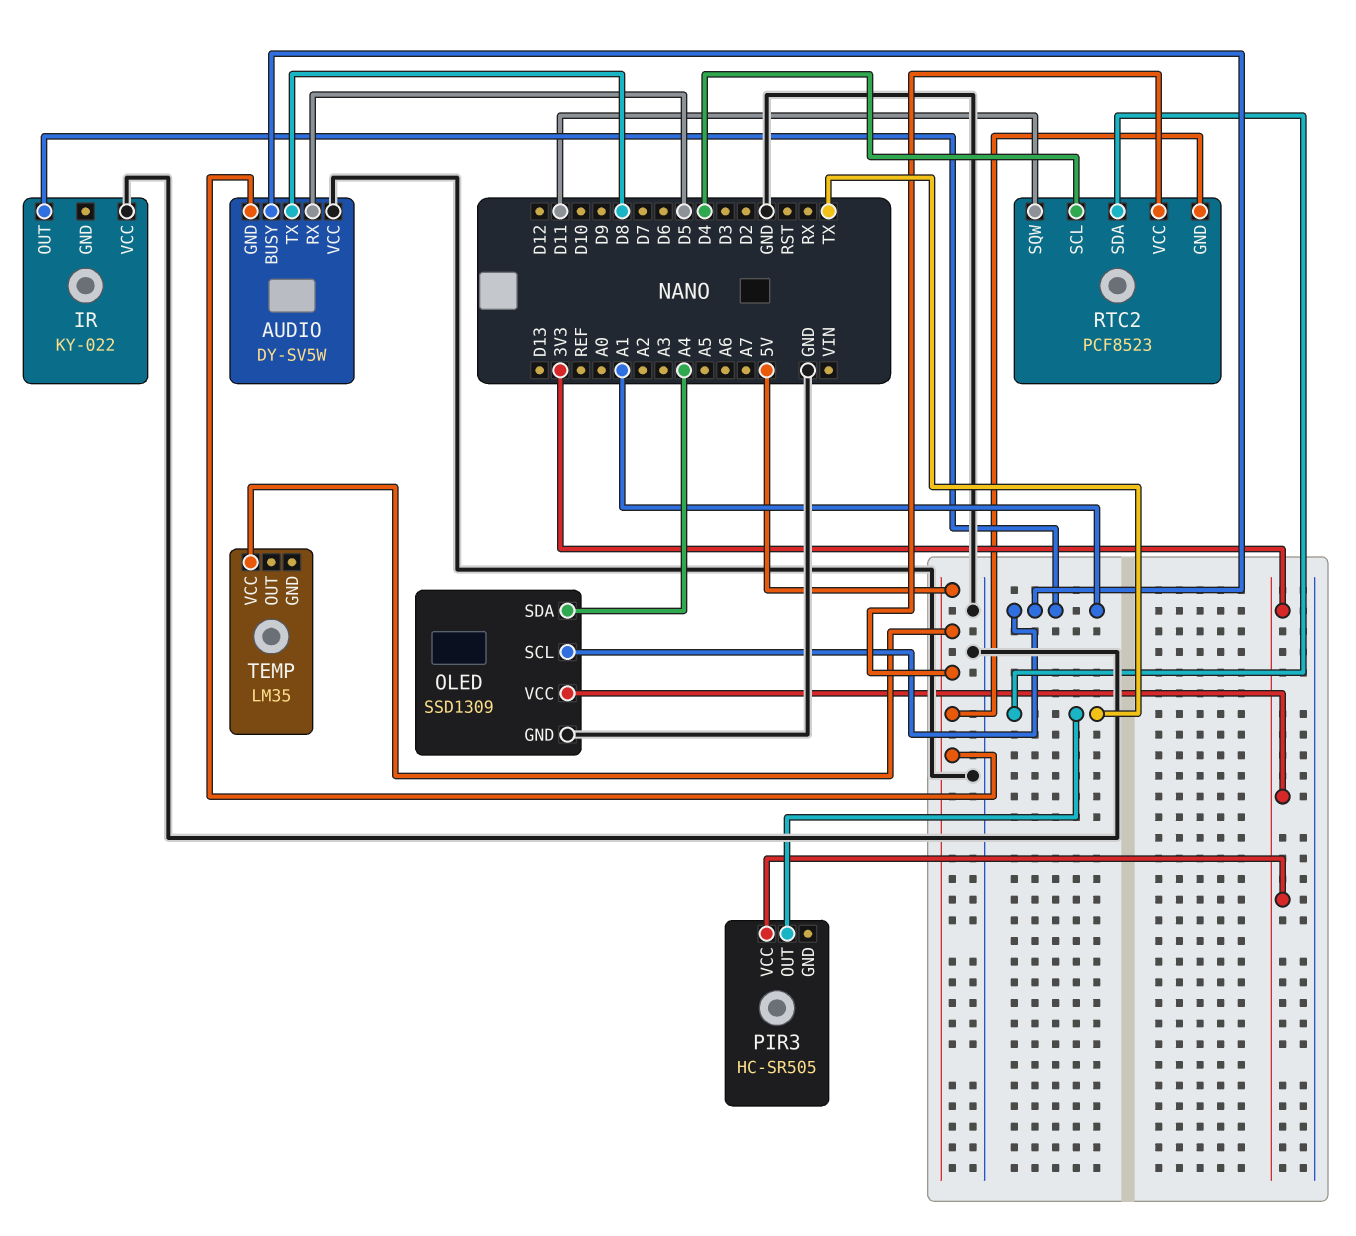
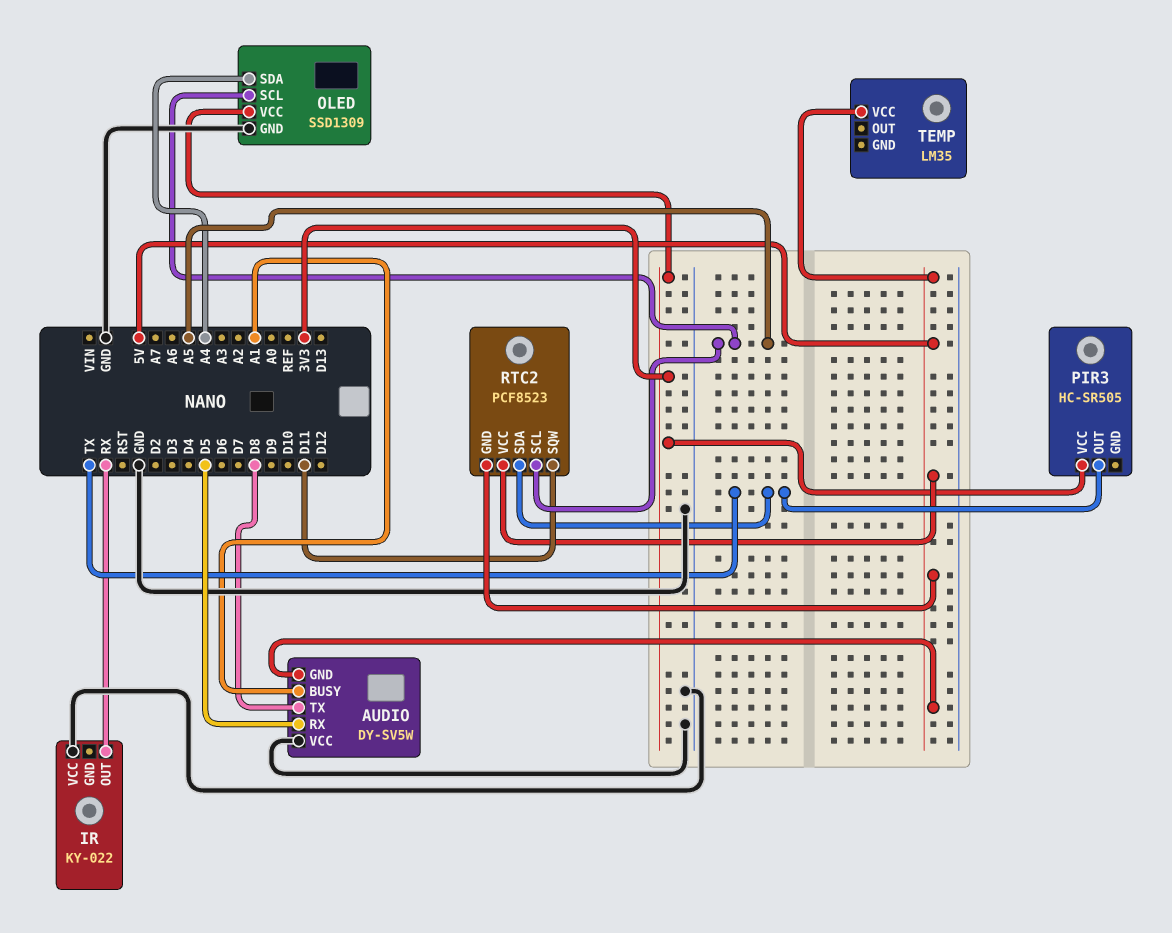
IR pin OUT: A1 -> RX
OLED pin SCL: A1 -> A5
RTC2 pin SCL: D4 -> A5

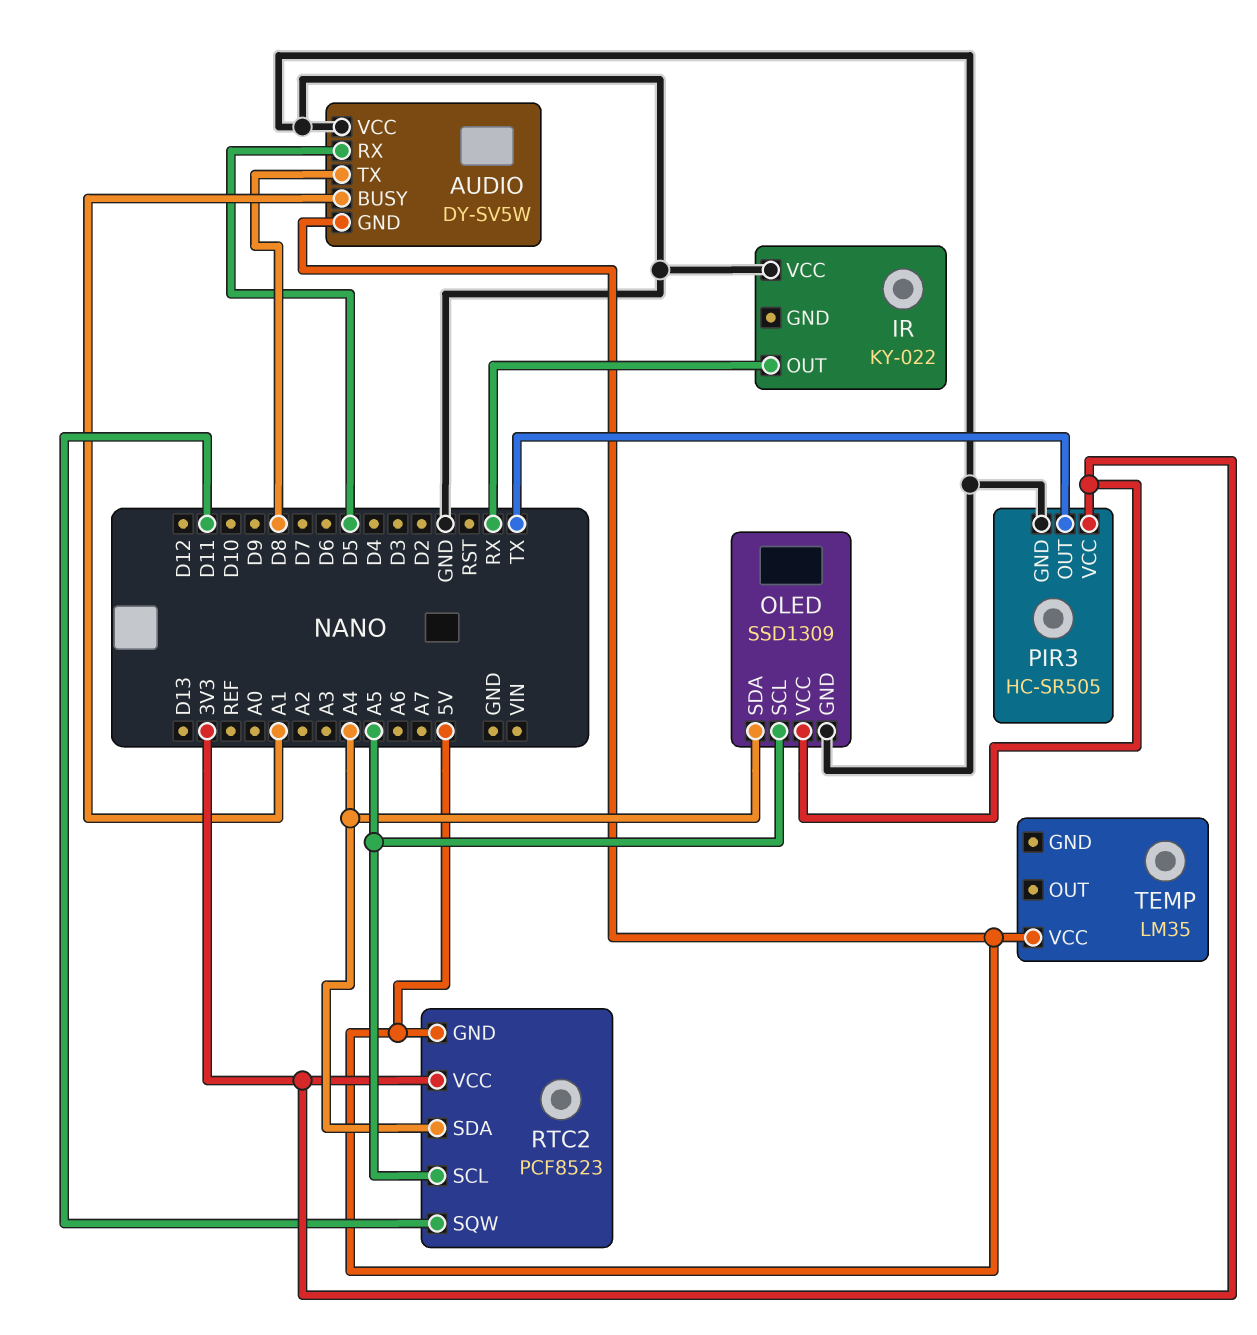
PIR3 pin GND: none -> GND
RTC2 pin SDA: TX -> A4
RTC2 pin VCC: 5V -> 3V3

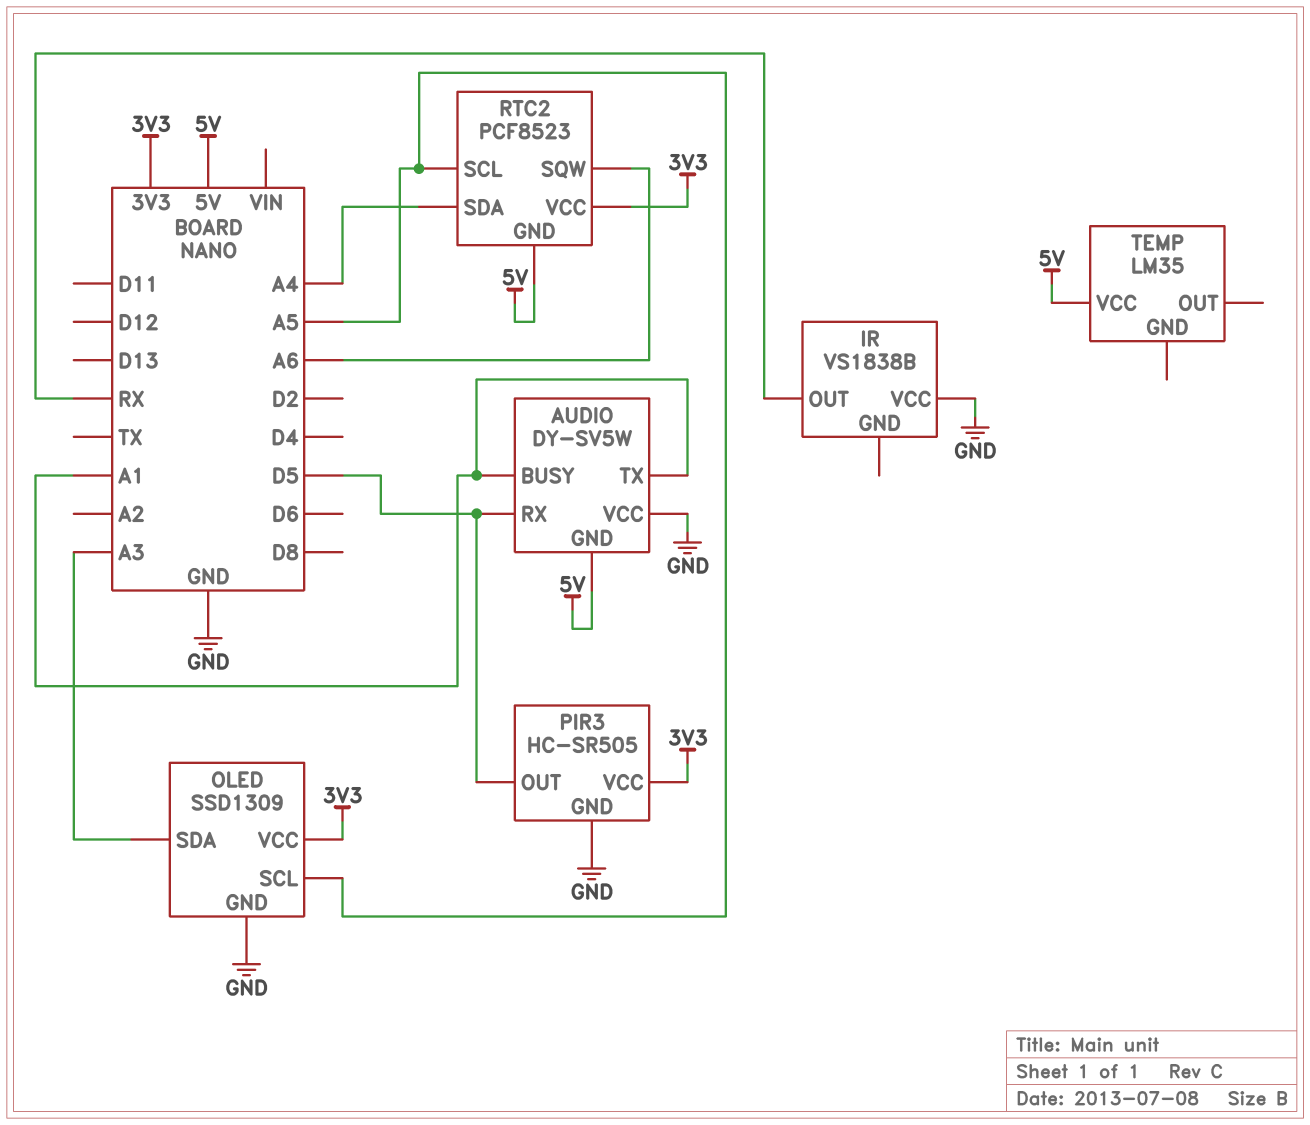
AUDIO pin TX: D8 -> A1
IR: KY-022 -> VS1838B
OLED pin SDA: A4 -> A3
PIR3 pin OUT: TX -> D5
RTC2 pin SQW: D11 -> A6

